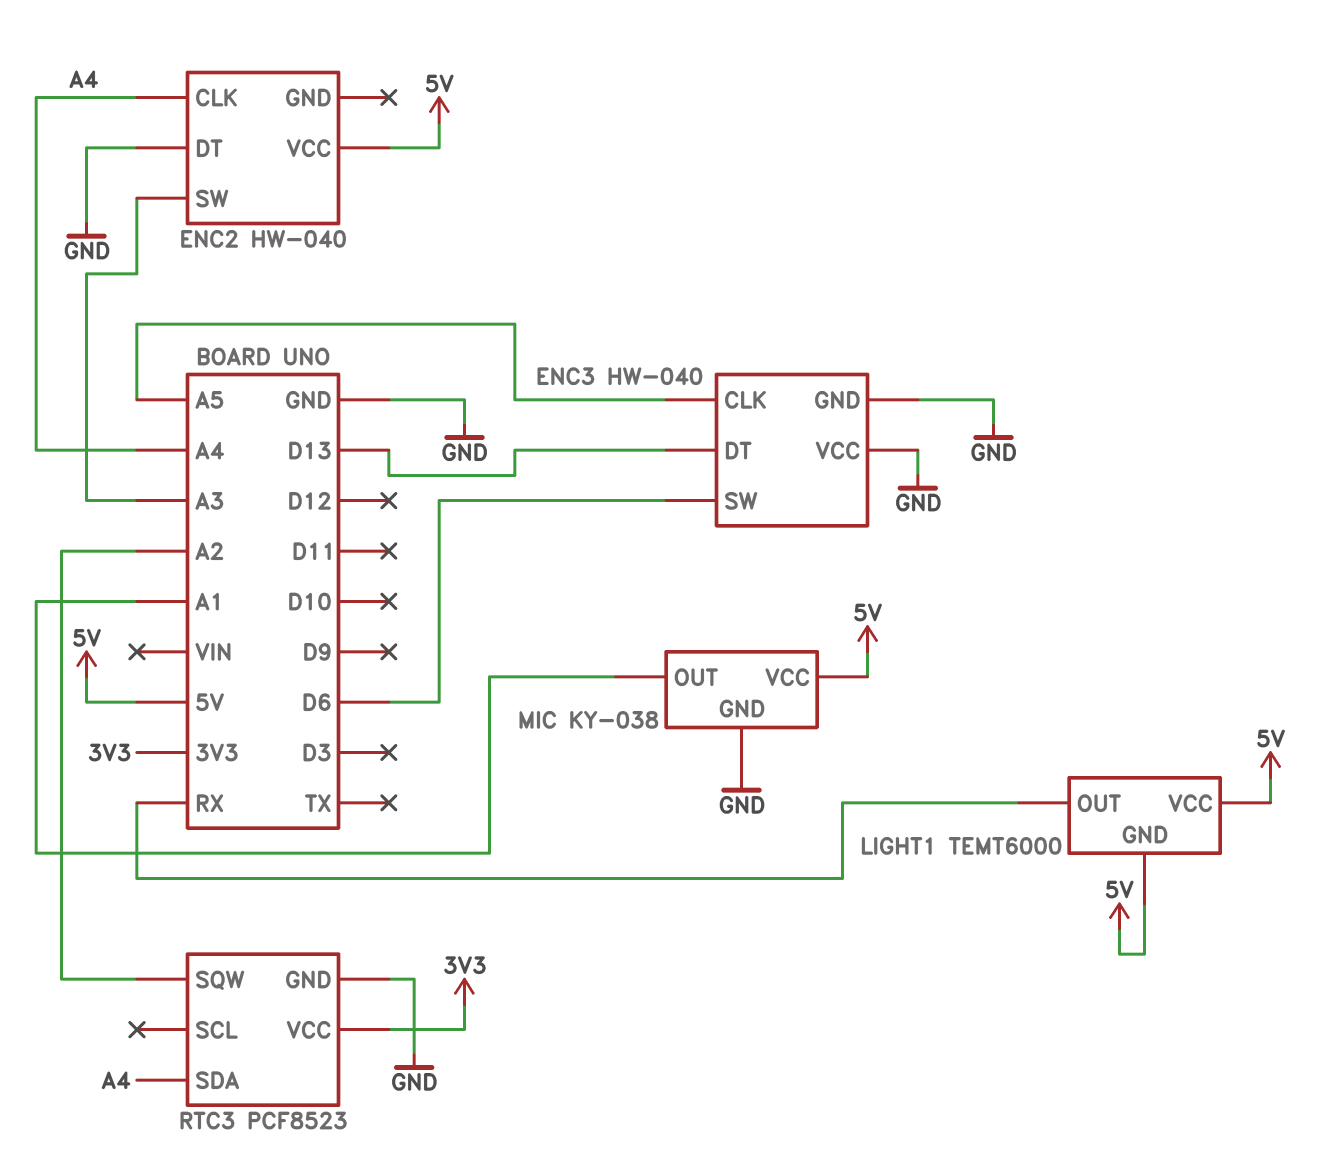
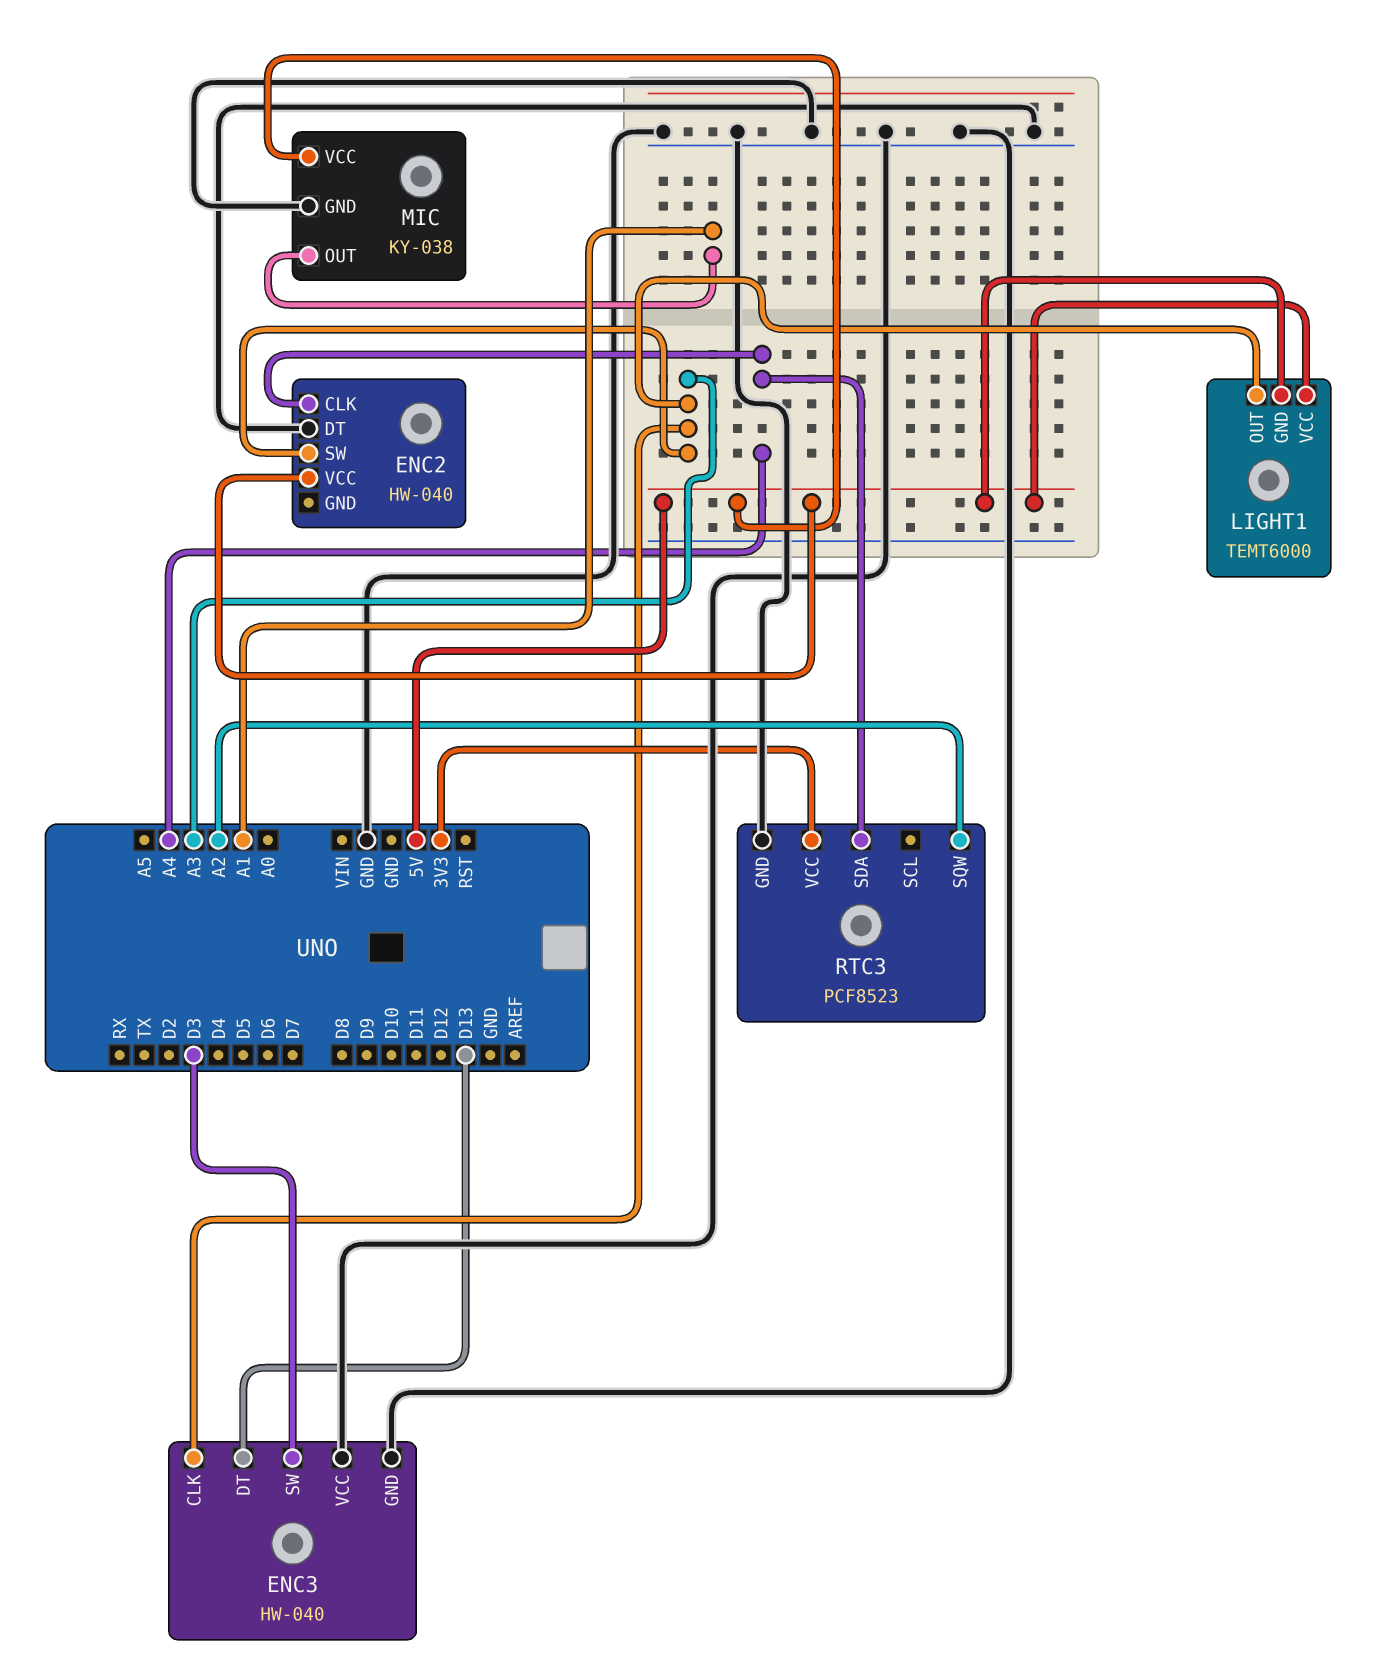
ENC3 pin CLK: A5 -> A3
ENC3 pin SW: D6 -> D3
LIGHT1 pin OUT: RX -> A3

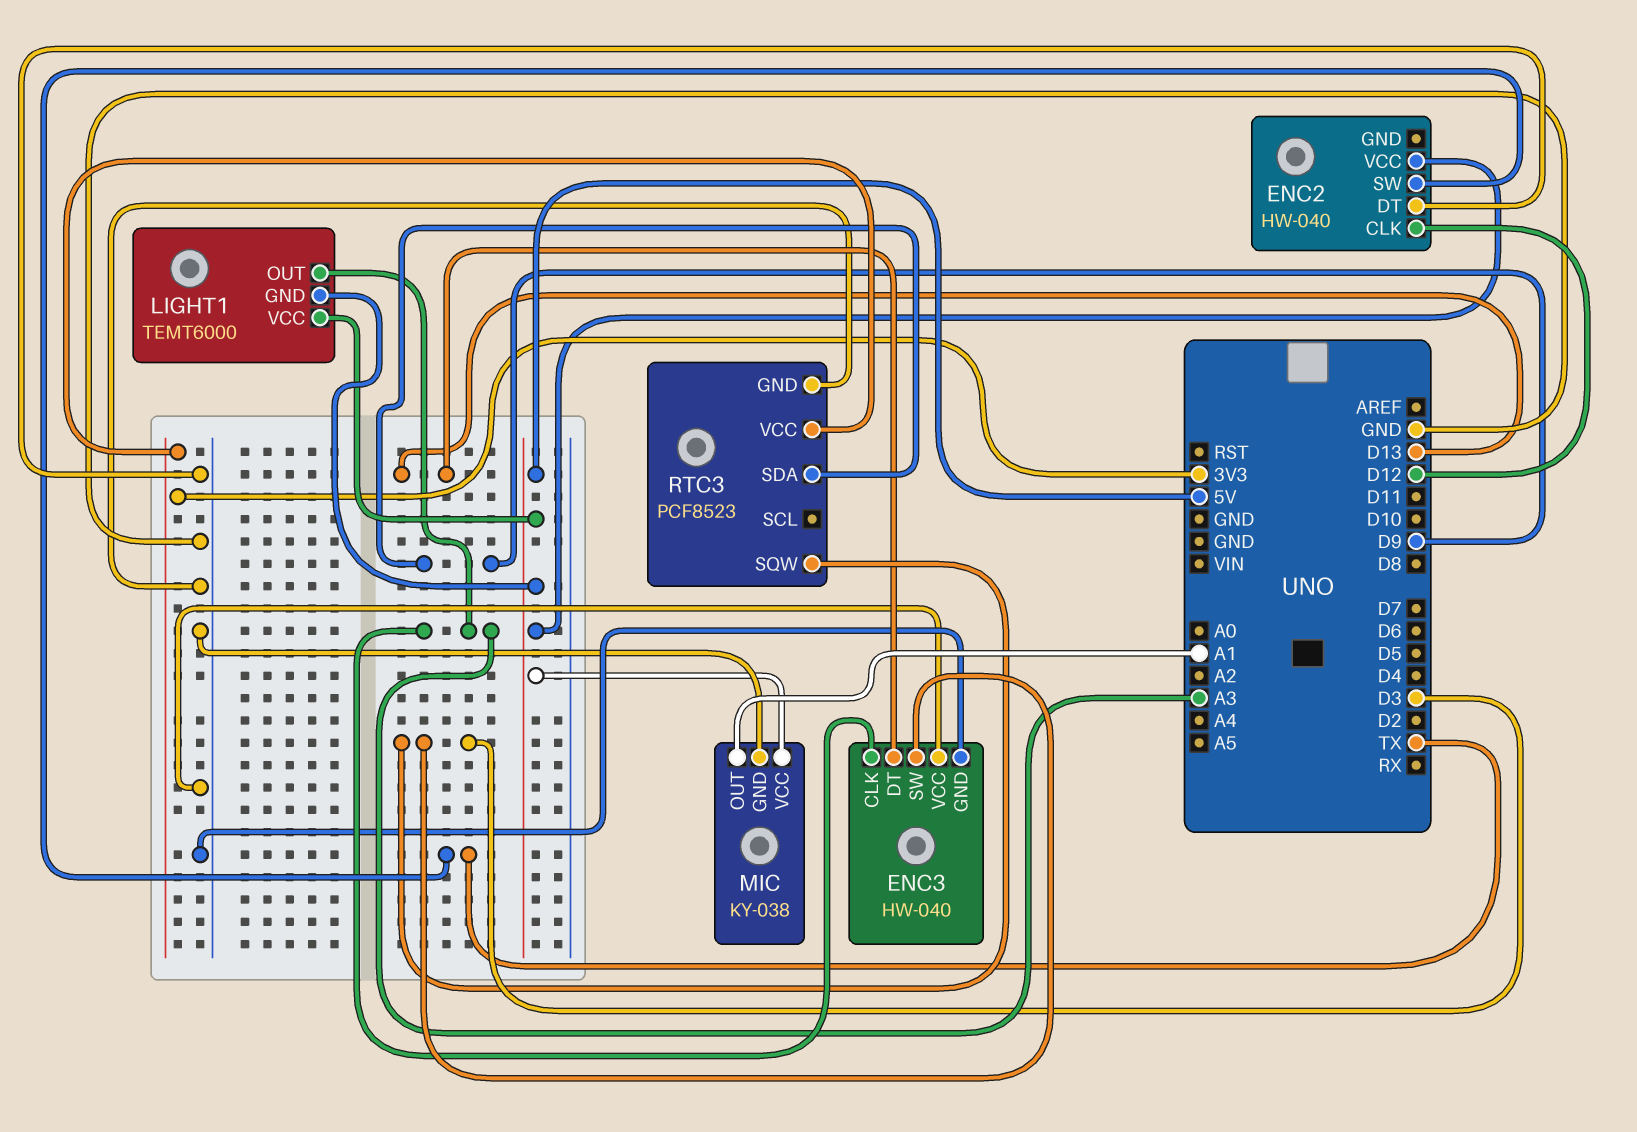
ENC2 pin CLK: A4 -> D12
ENC2 pin SW: A3 -> TX
RTC3 pin SDA: A4 -> D9
RTC3 pin SQW: A2 -> D3

